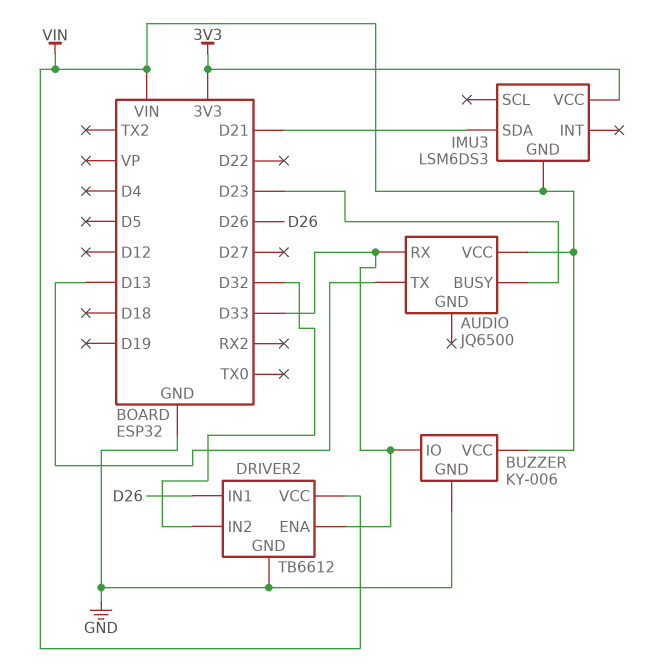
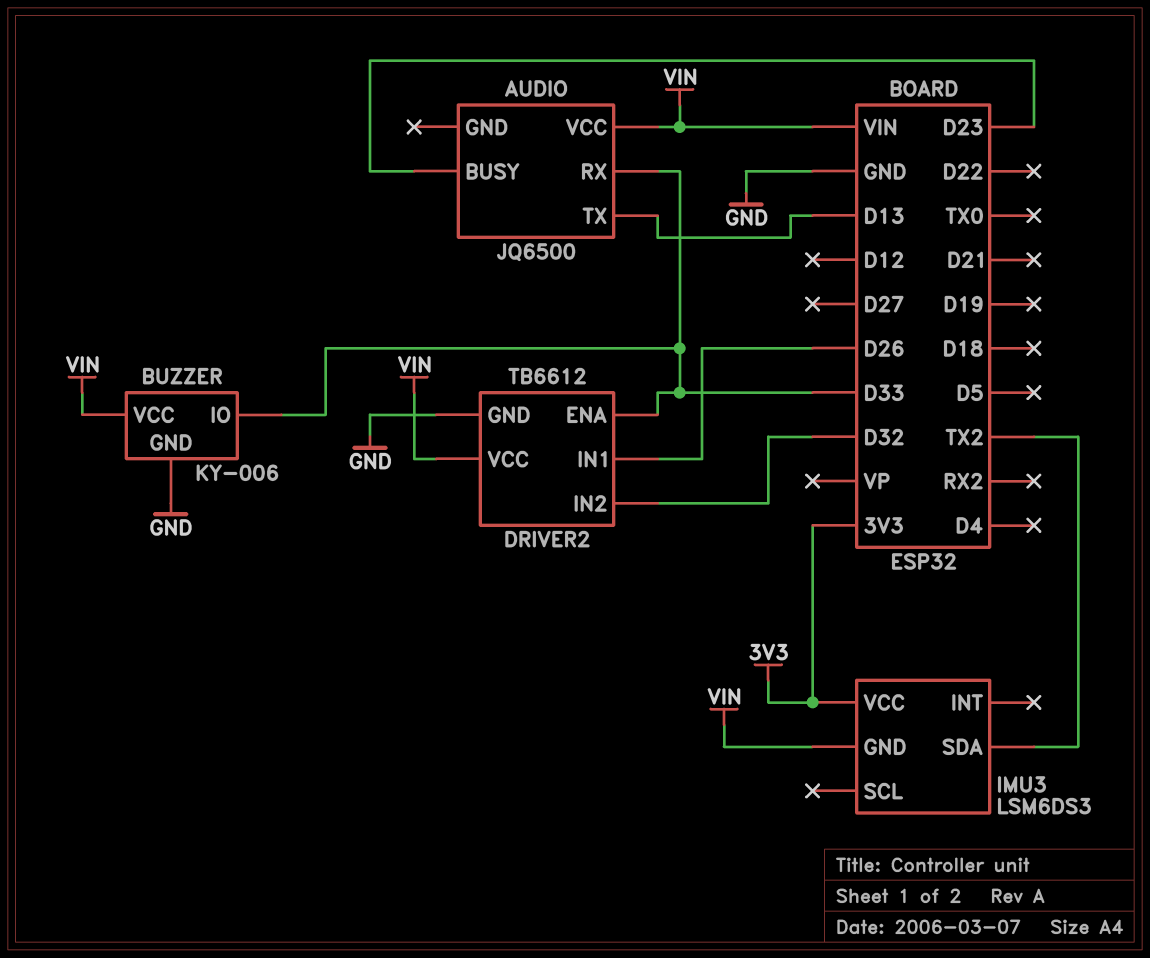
IMU3 pin SDA: D21 -> TX2

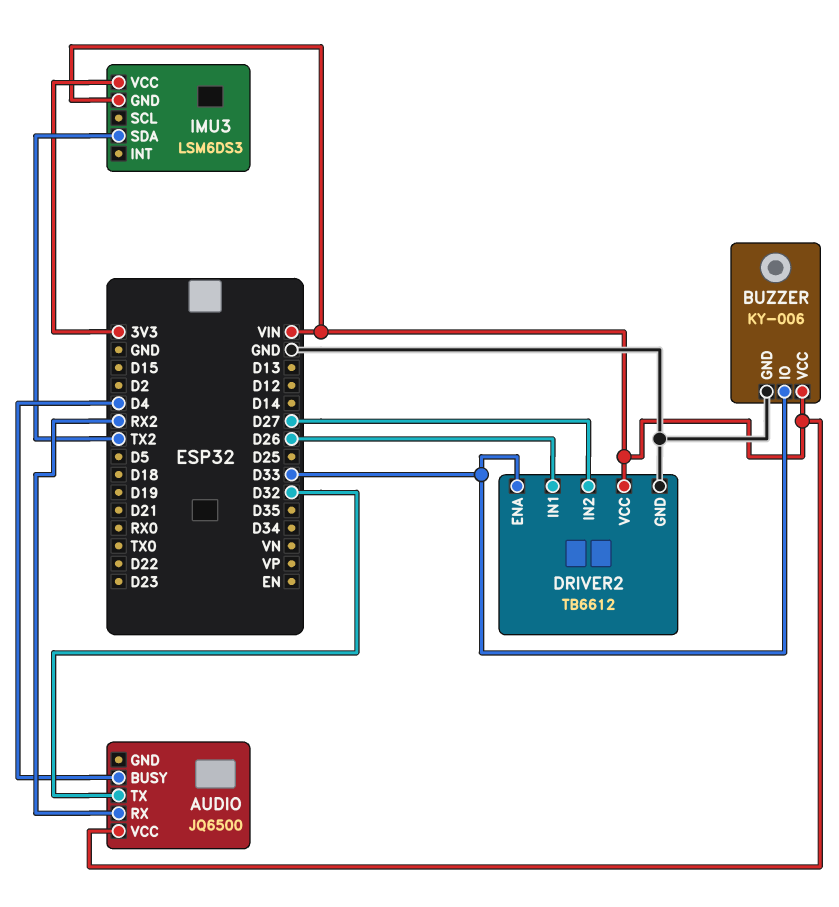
AUDIO pin BUSY: D23 -> D4
AUDIO pin RX: D33 -> RX2
AUDIO pin TX: D13 -> D32
DRIVER2 pin IN2: D32 -> D27

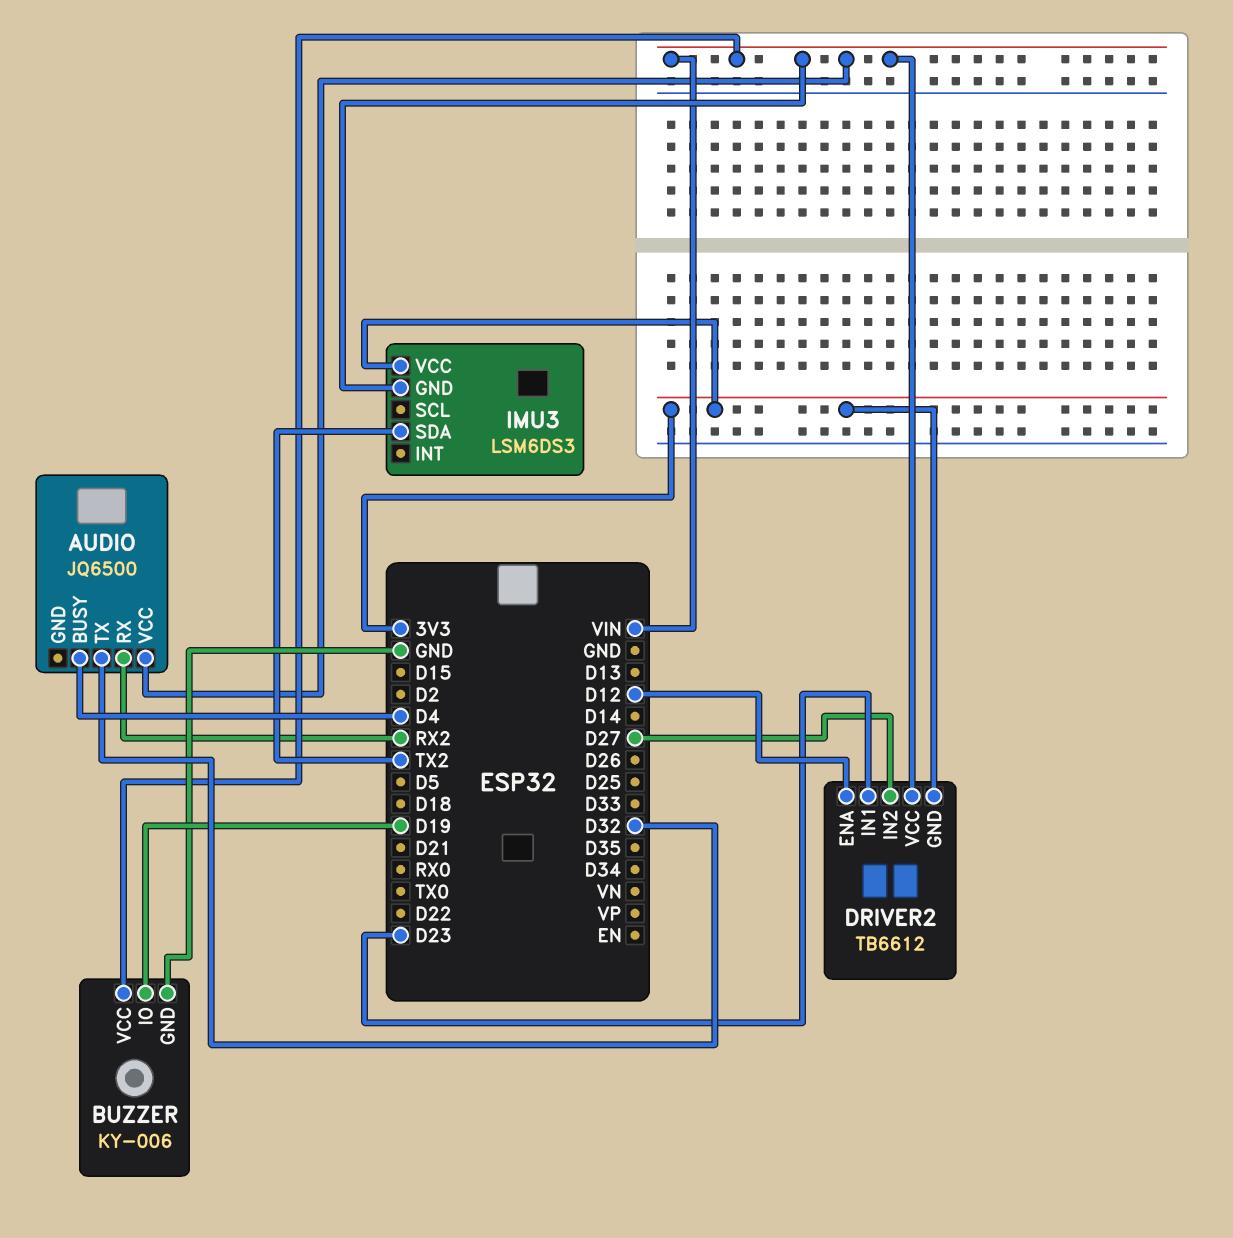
BUZZER pin IO: D33 -> D19
DRIVER2 pin ENA: D33 -> D12
DRIVER2 pin GND: GND -> 3V3
DRIVER2 pin IN1: D26 -> D23

